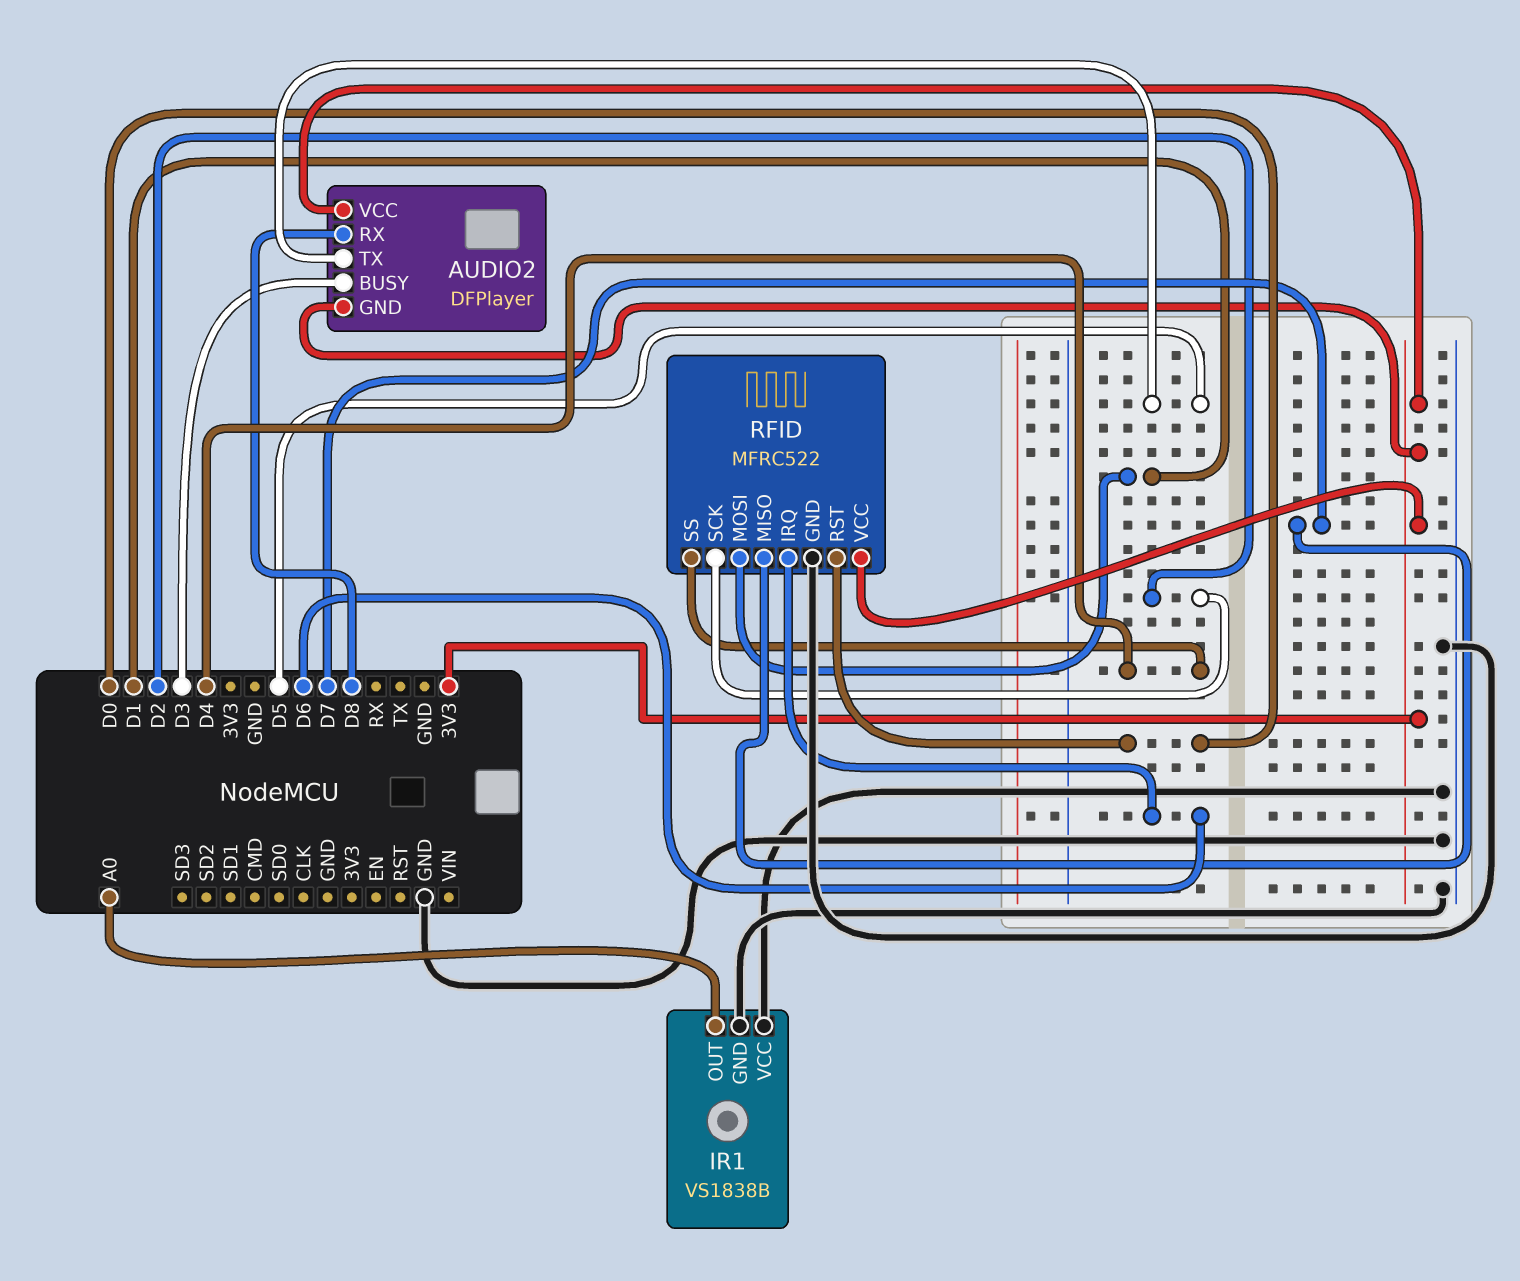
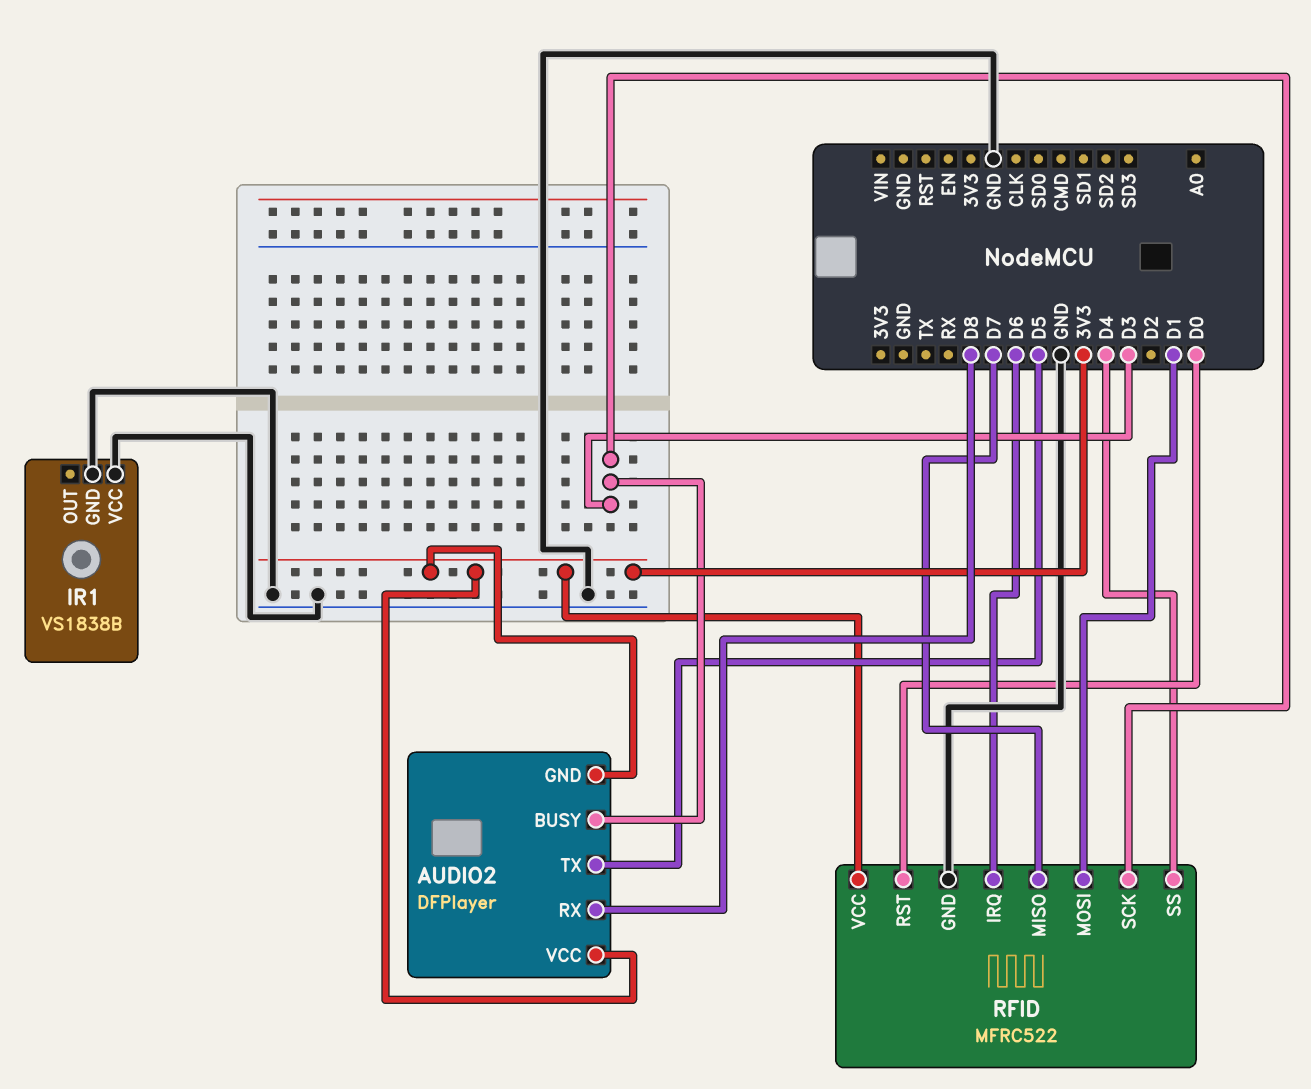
IR1 pin OUT: A0 -> none
RFID pin SCK: D2 -> D3

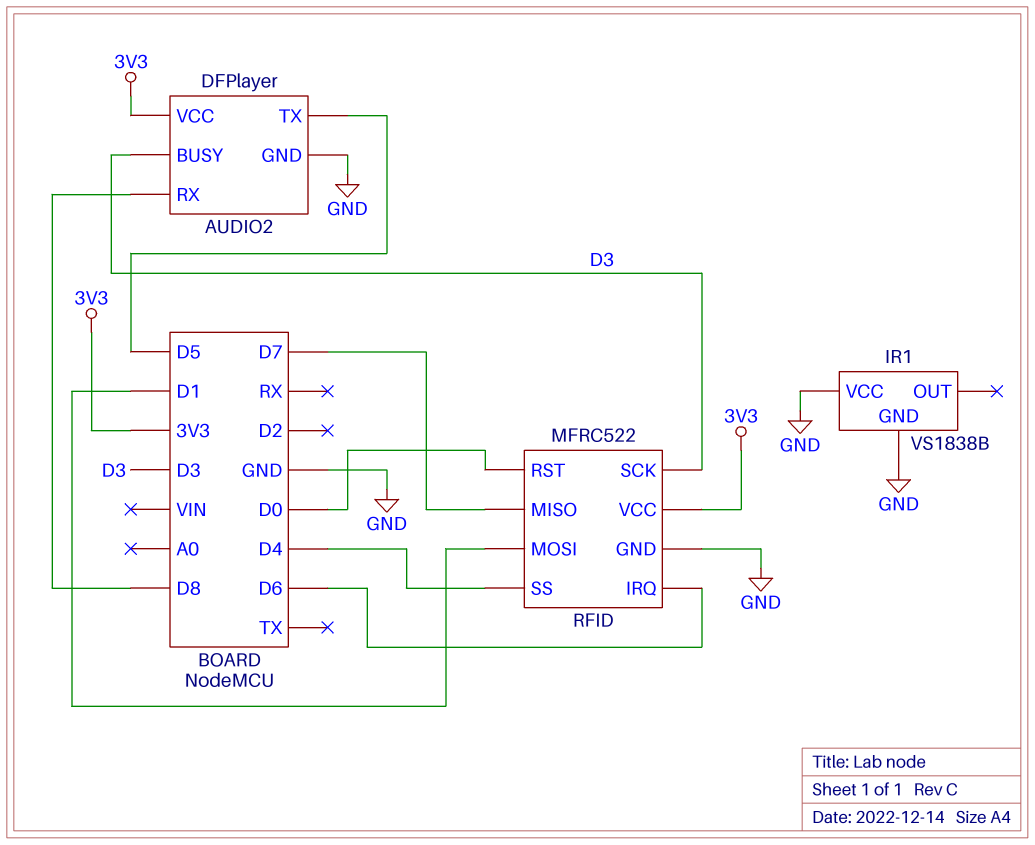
AUDIO2 pin GND: 3V3 -> GND

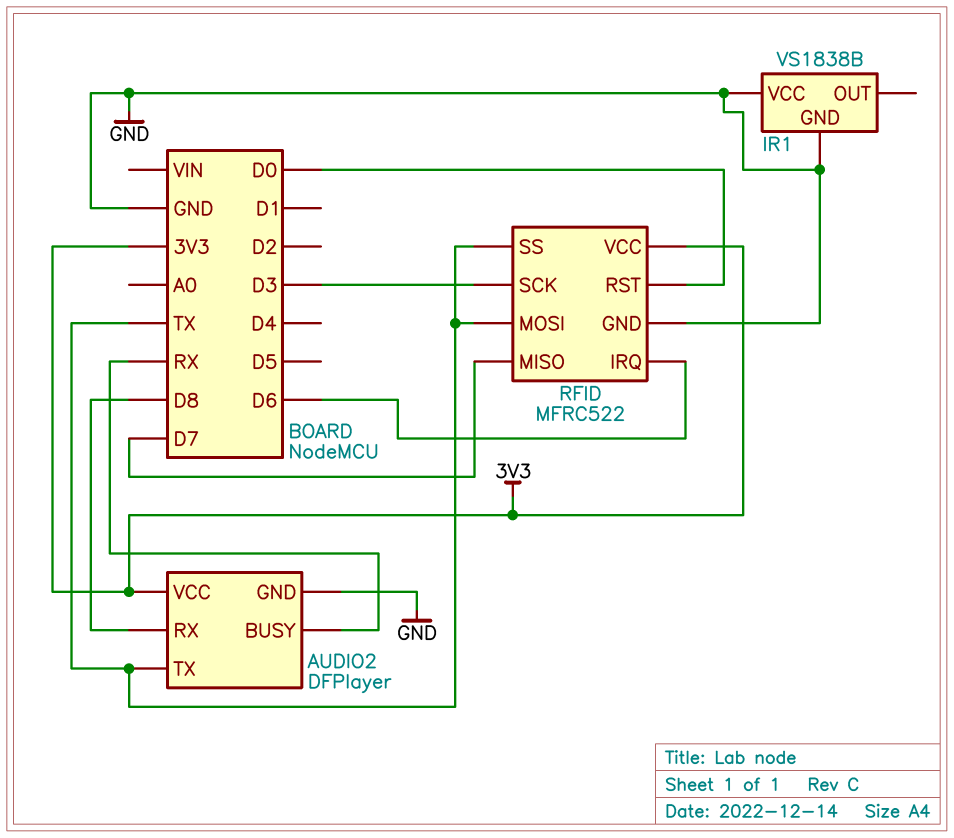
AUDIO2 pin BUSY: D3 -> RX
AUDIO2 pin TX: D5 -> TX
RFID pin MOSI: D1 -> TX
RFID pin SS: D4 -> TX

